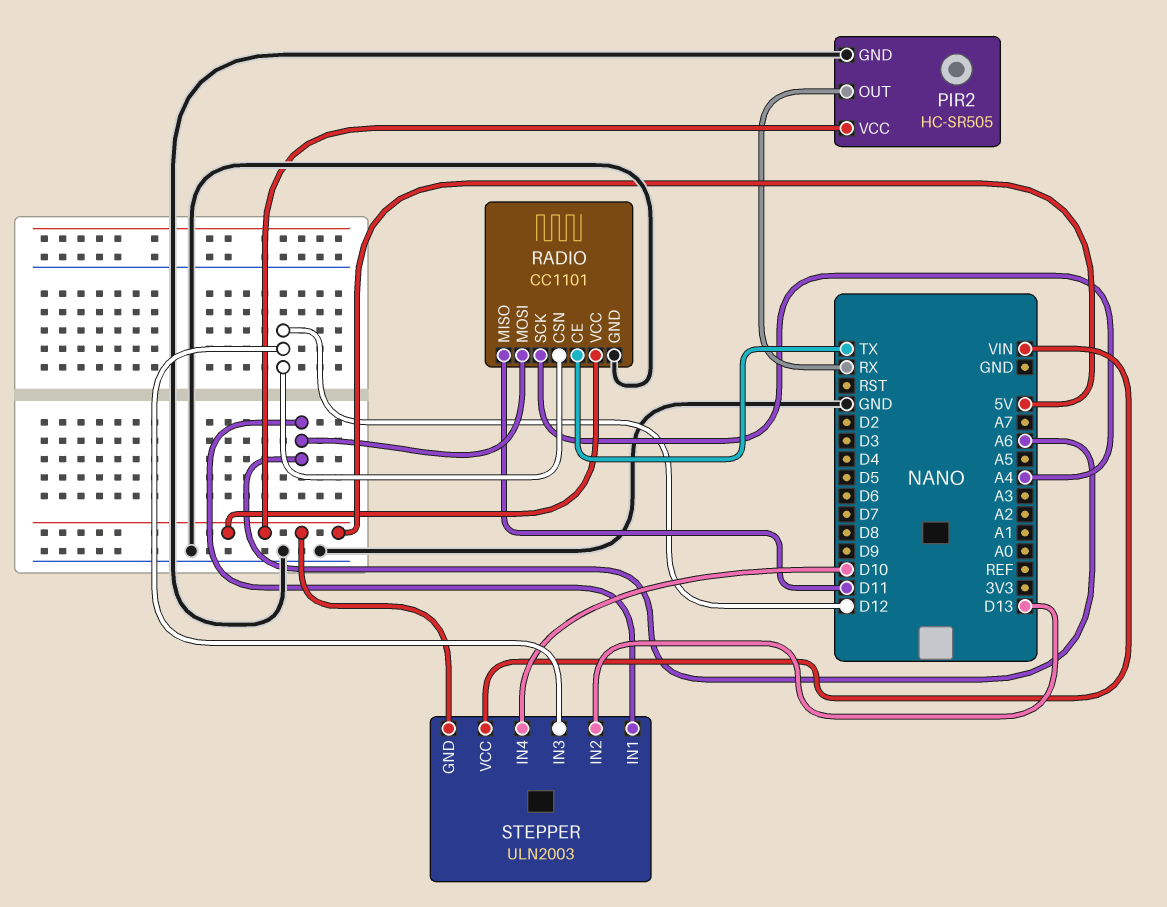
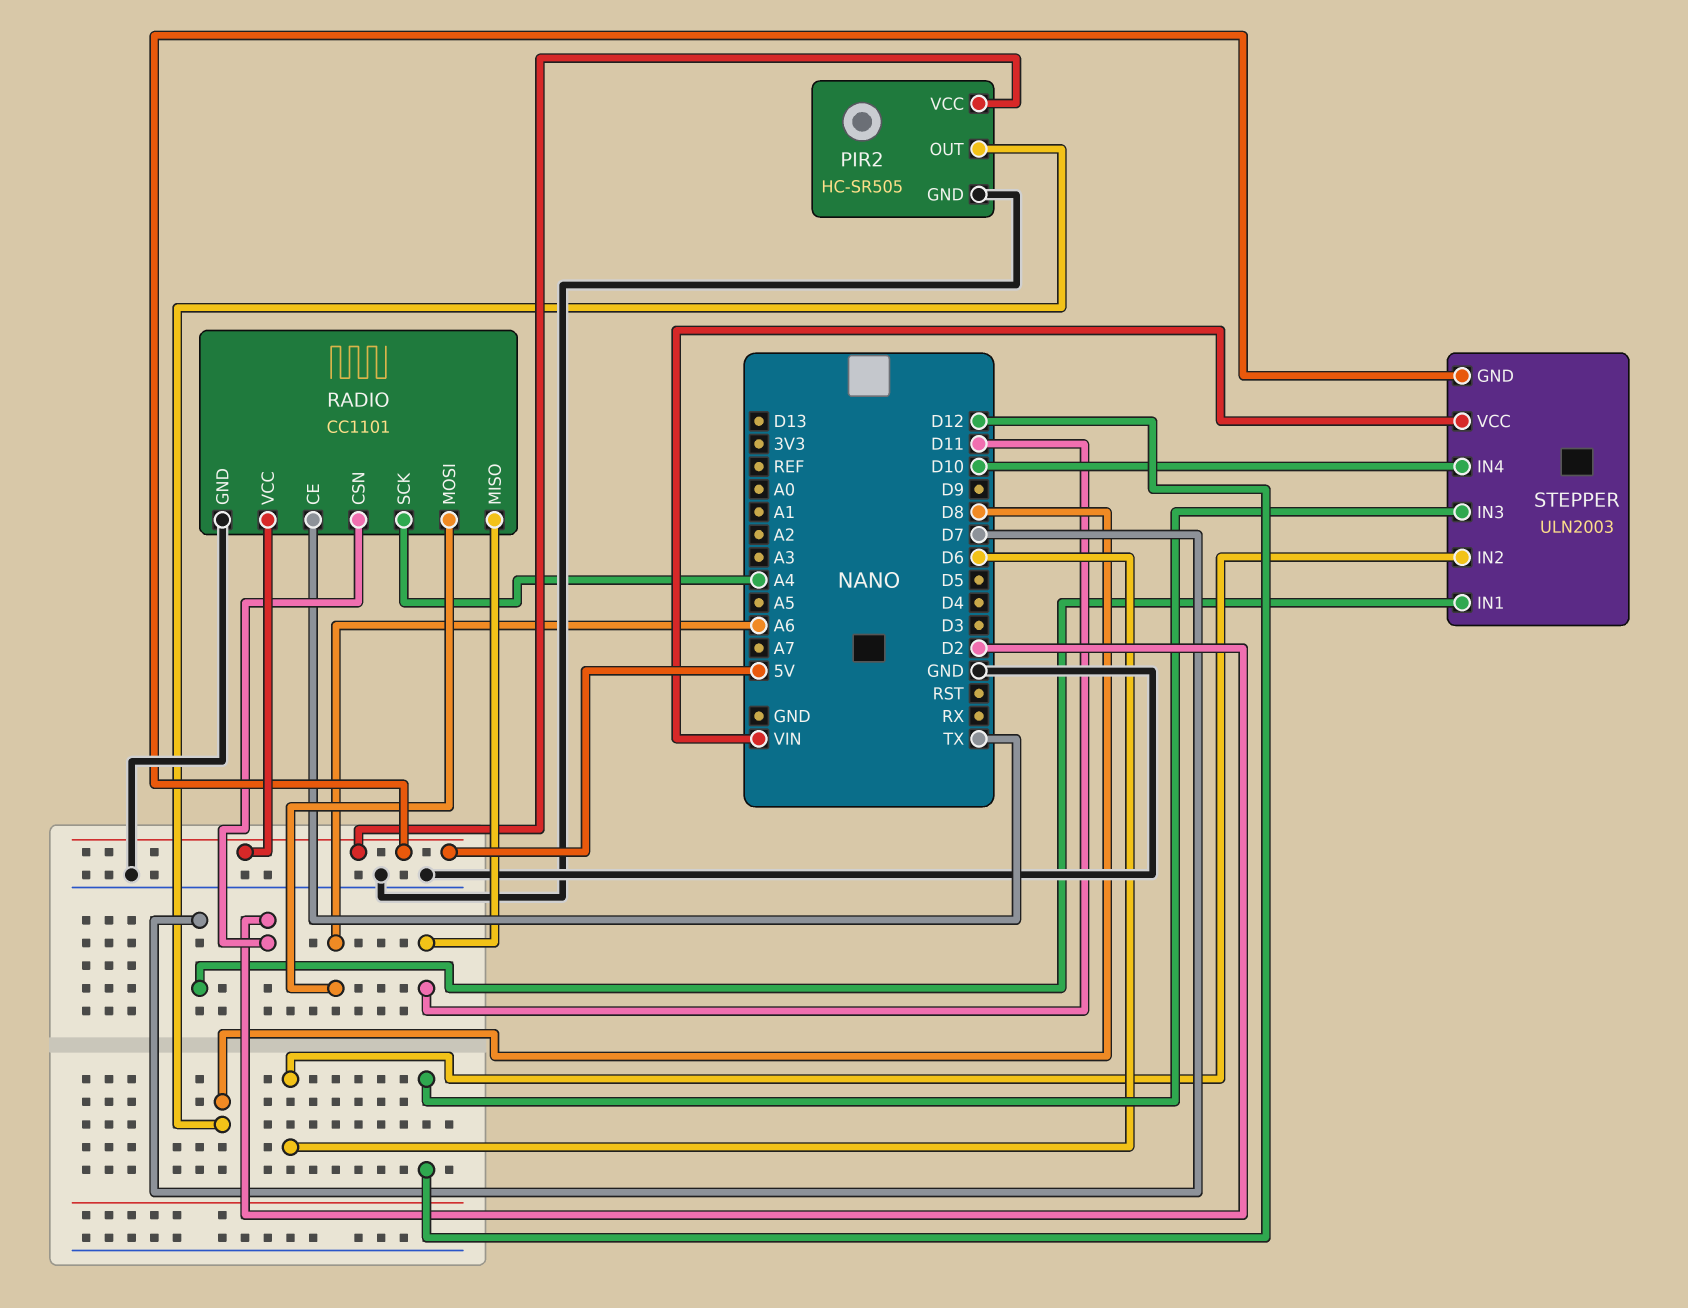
PIR2 pin OUT: RX -> D8
RADIO pin CSN: D12 -> D2
STEPPER pin IN1: A6 -> D7
STEPPER pin IN2: D13 -> D6

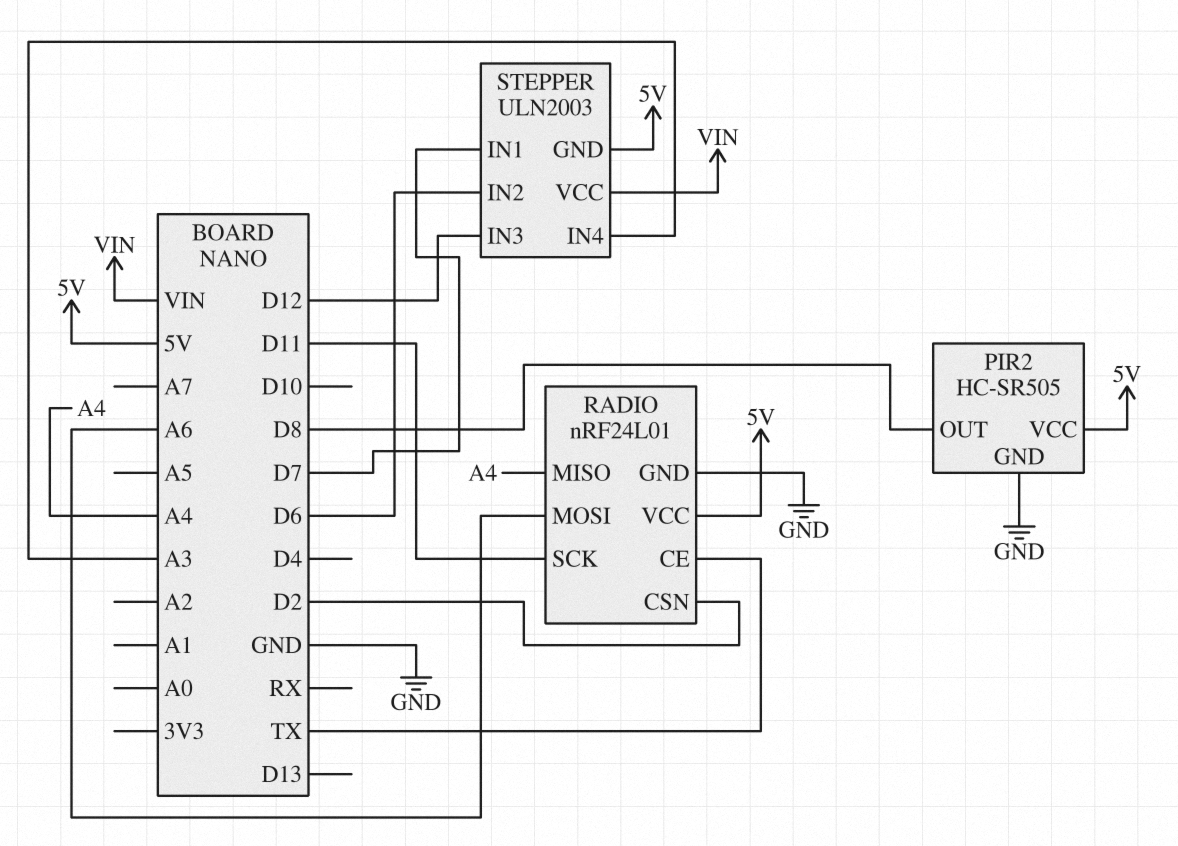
RADIO: CC1101 -> nRF24L01
RADIO pin MISO: D11 -> A4
RADIO pin SCK: A4 -> D11
STEPPER pin IN4: D10 -> A3

